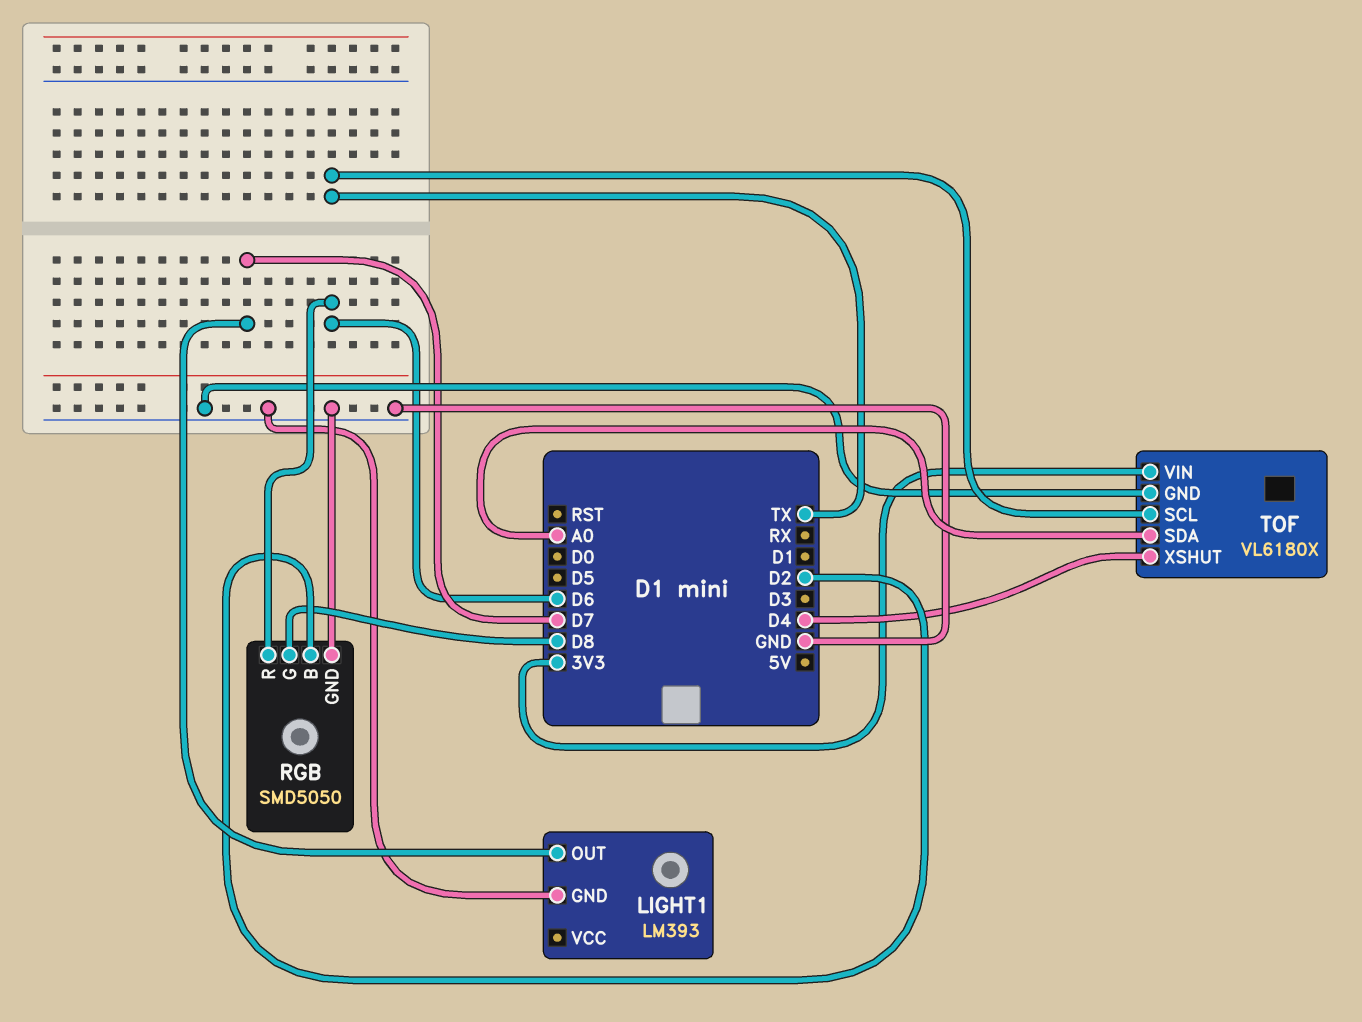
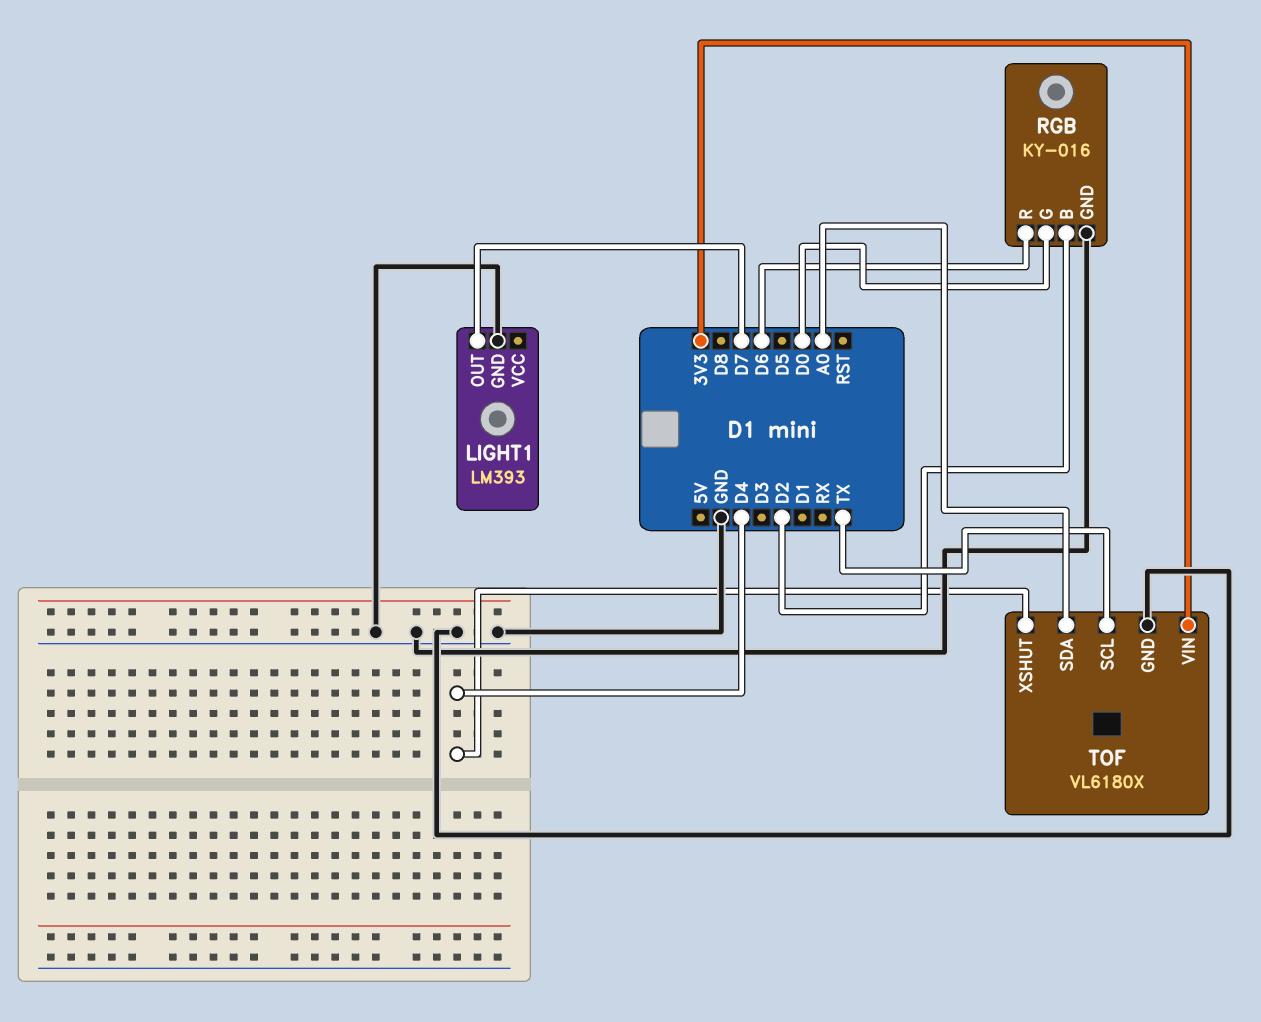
RGB: SMD5050 -> KY-016
RGB pin G: D8 -> D0

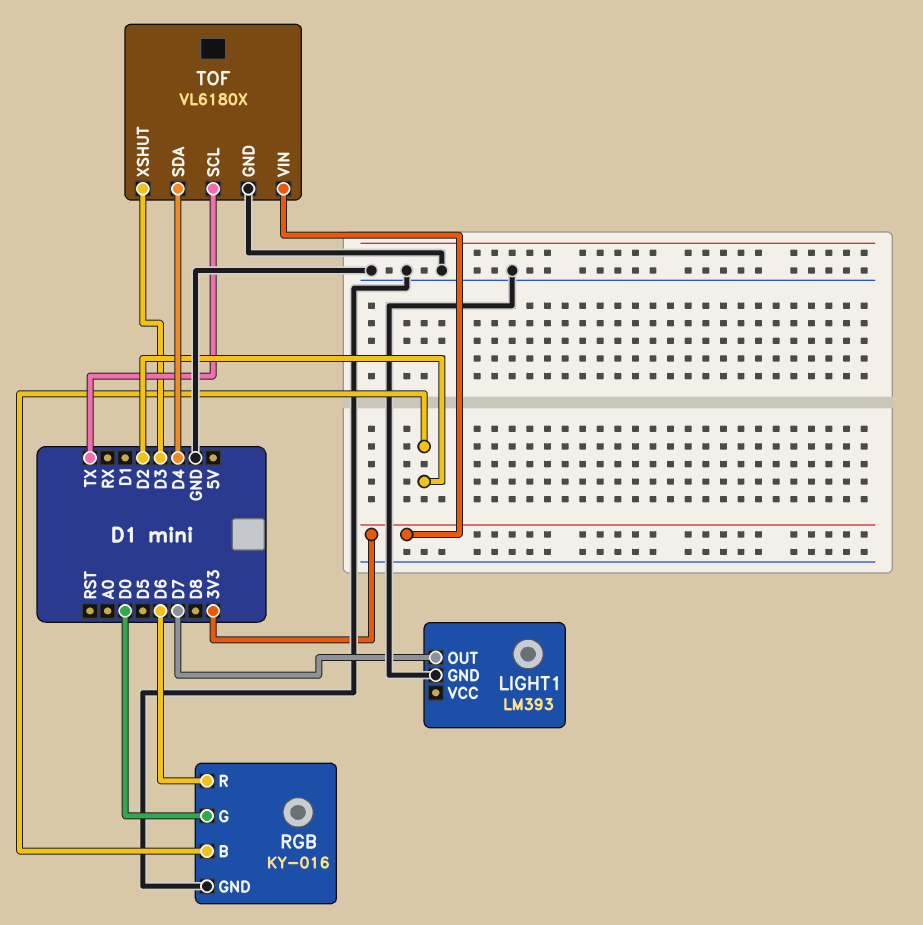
TOF pin SDA: A0 -> D4
TOF pin XSHUT: D4 -> D3

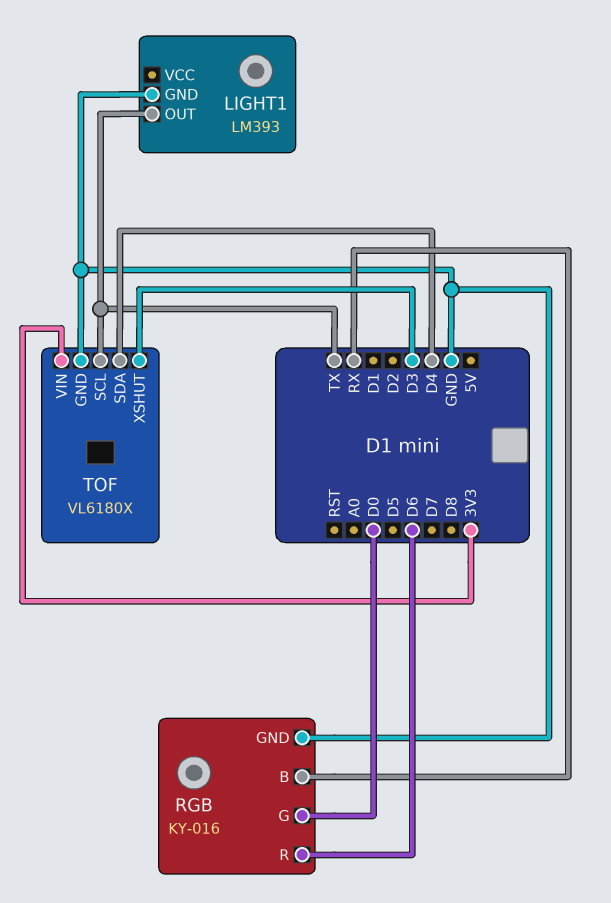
LIGHT1 pin OUT: D7 -> TX
RGB pin B: D2 -> RX

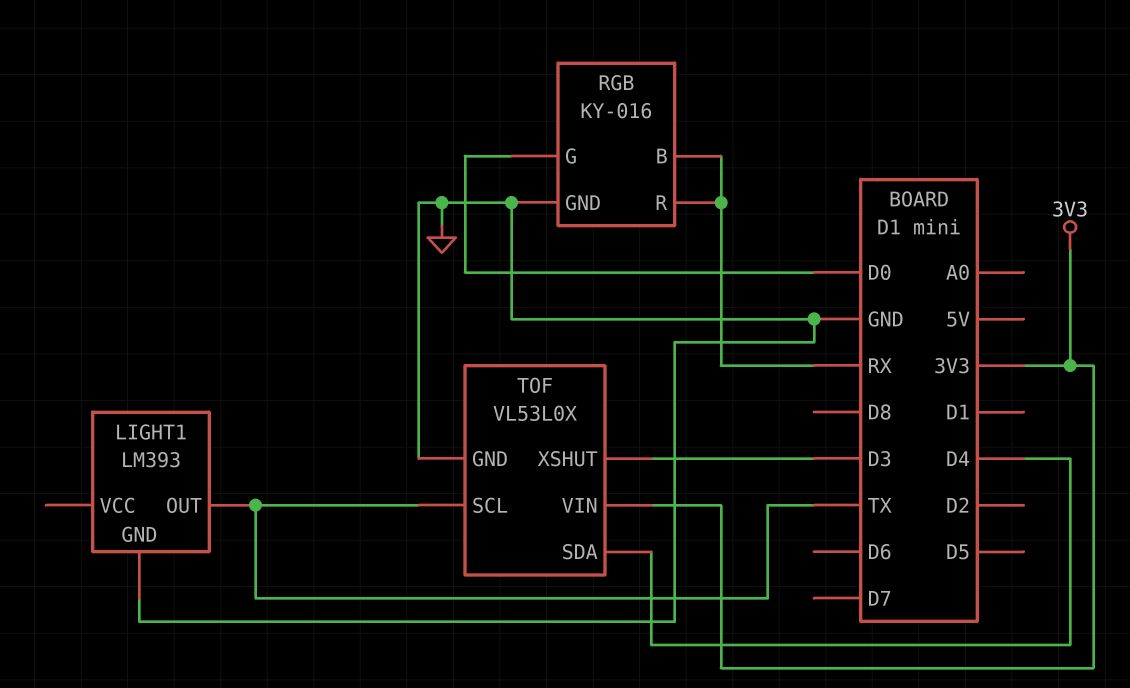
RGB pin R: D6 -> RX
TOF: VL6180X -> VL53L0X

